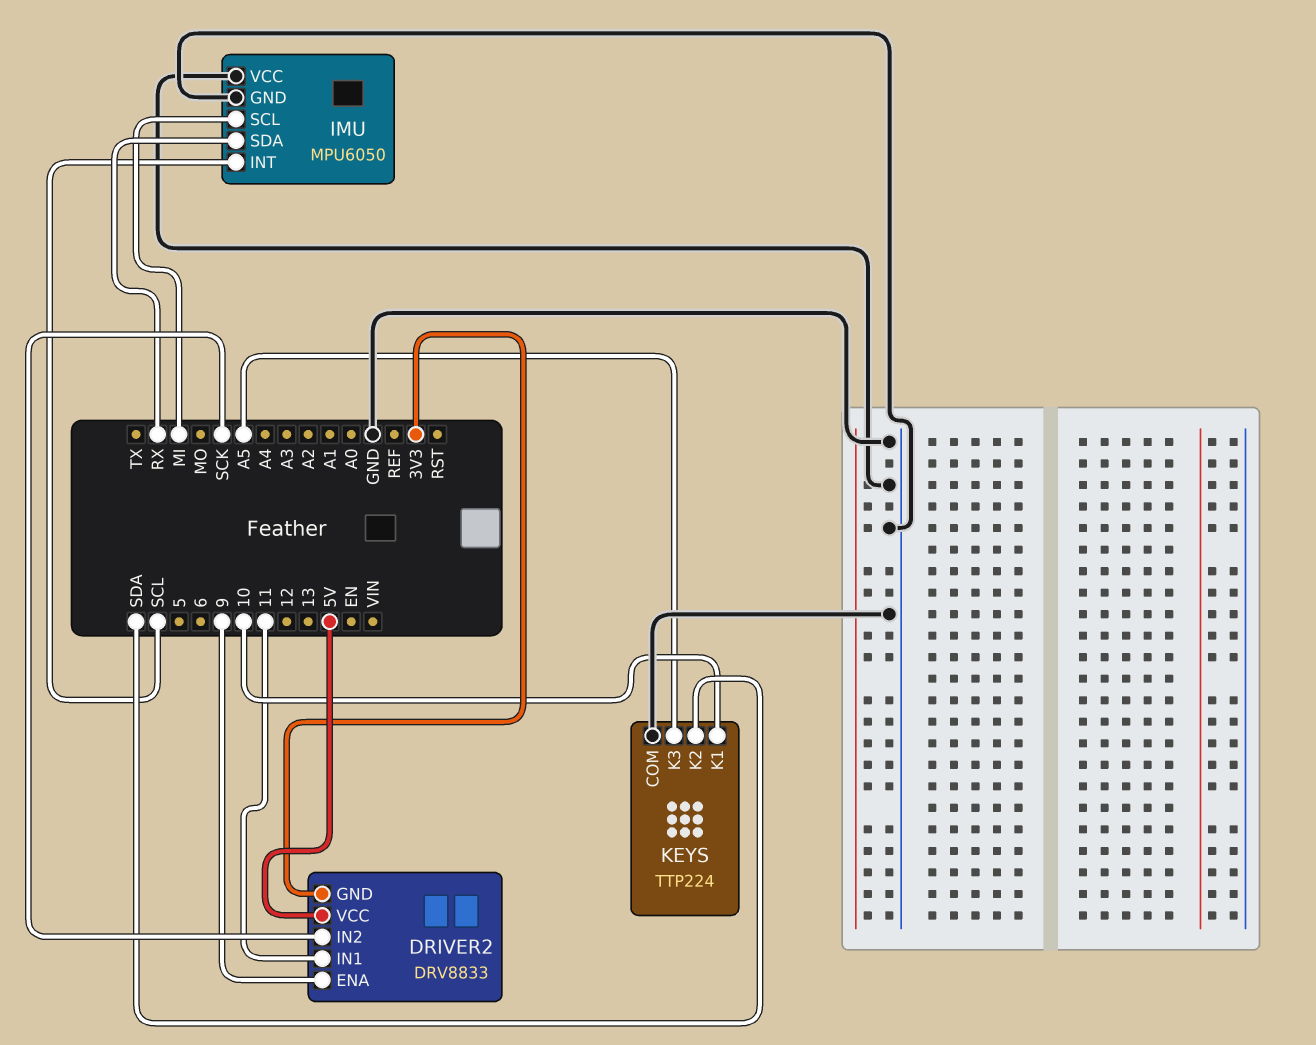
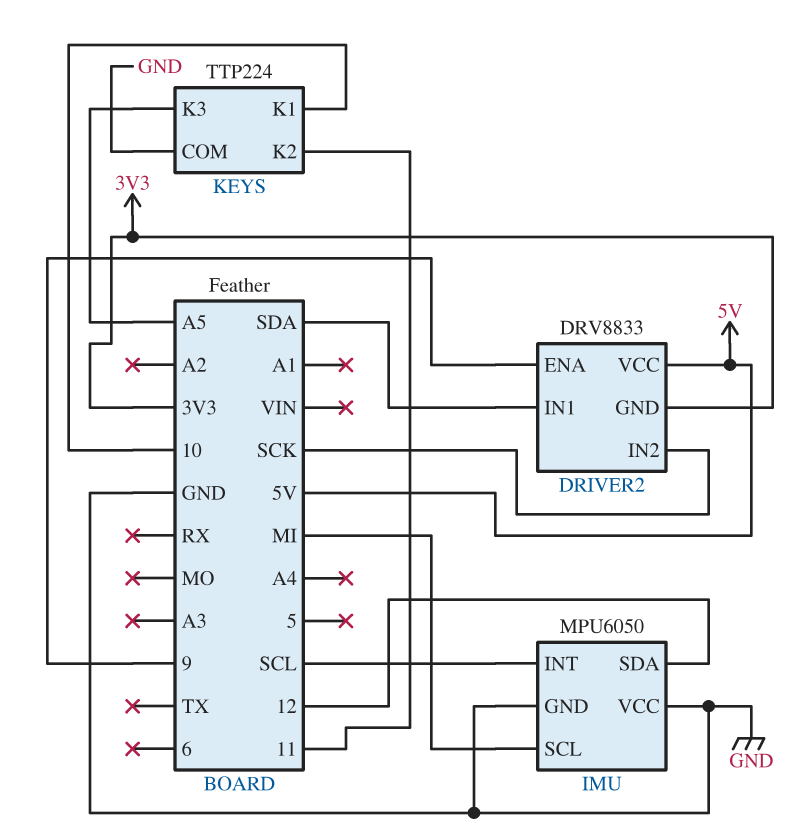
DRIVER2 pin IN1: 11 -> SDA
IMU pin SDA: RX -> 12
KEYS pin K2: SDA -> 11

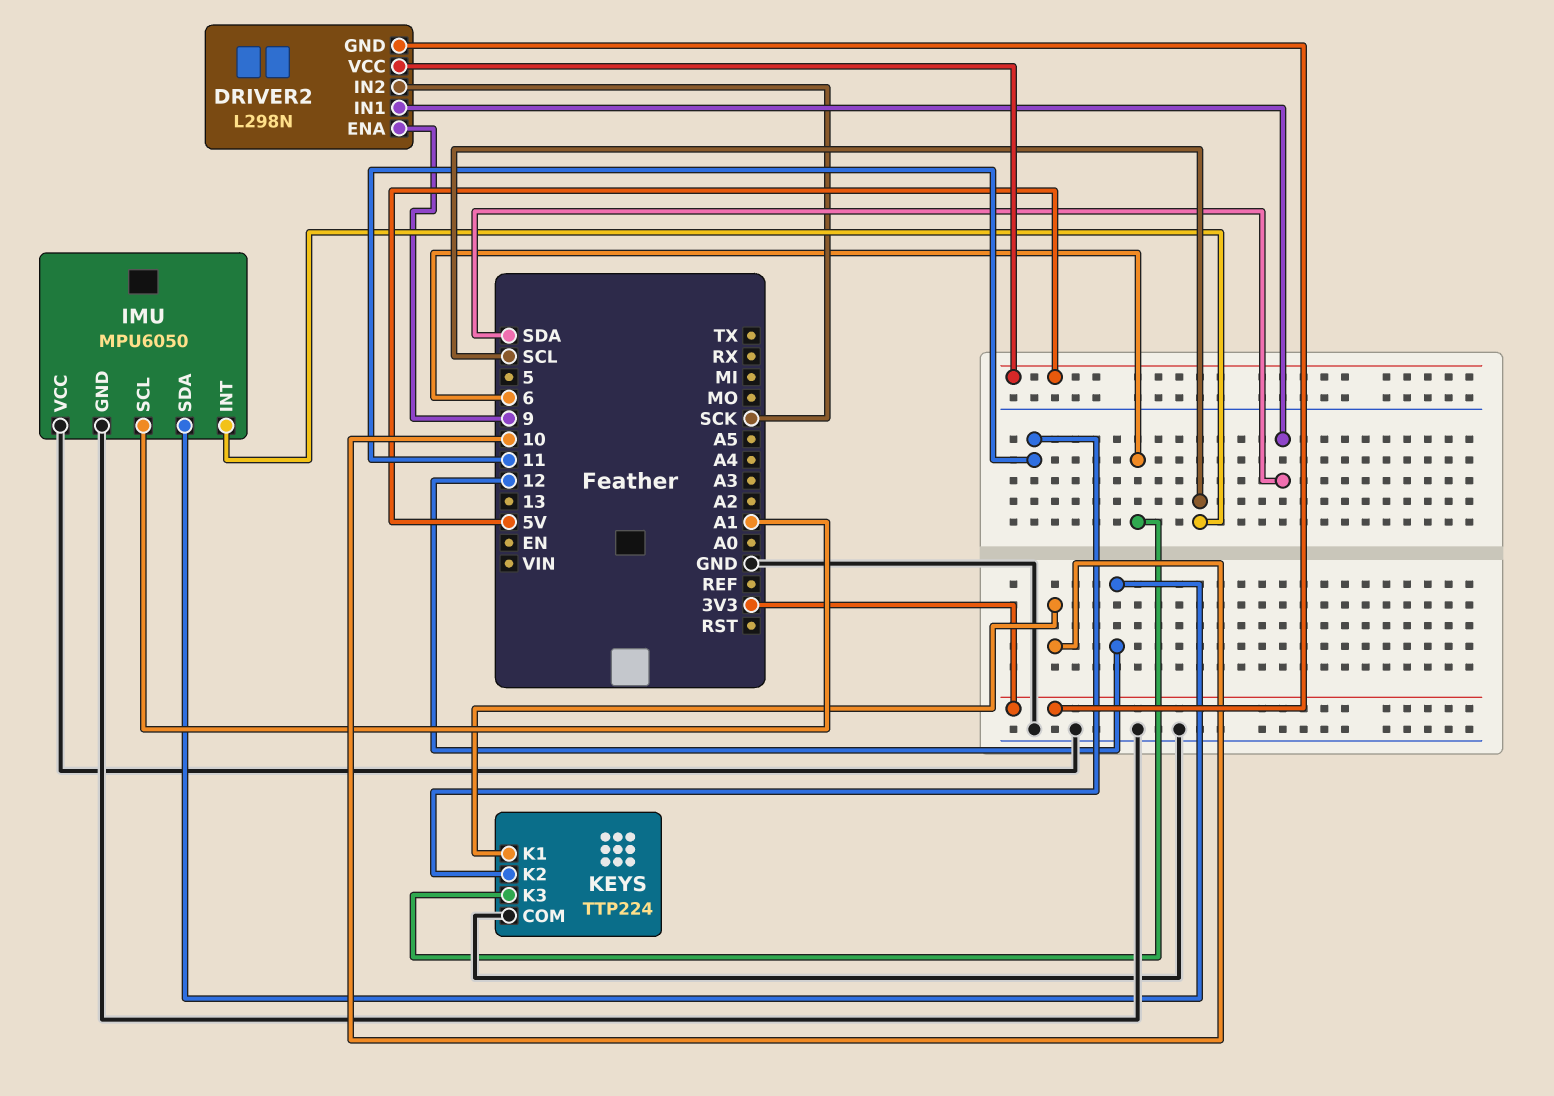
DRIVER2: DRV8833 -> L298N
IMU pin SCL: MI -> A1
KEYS pin K3: A5 -> 6

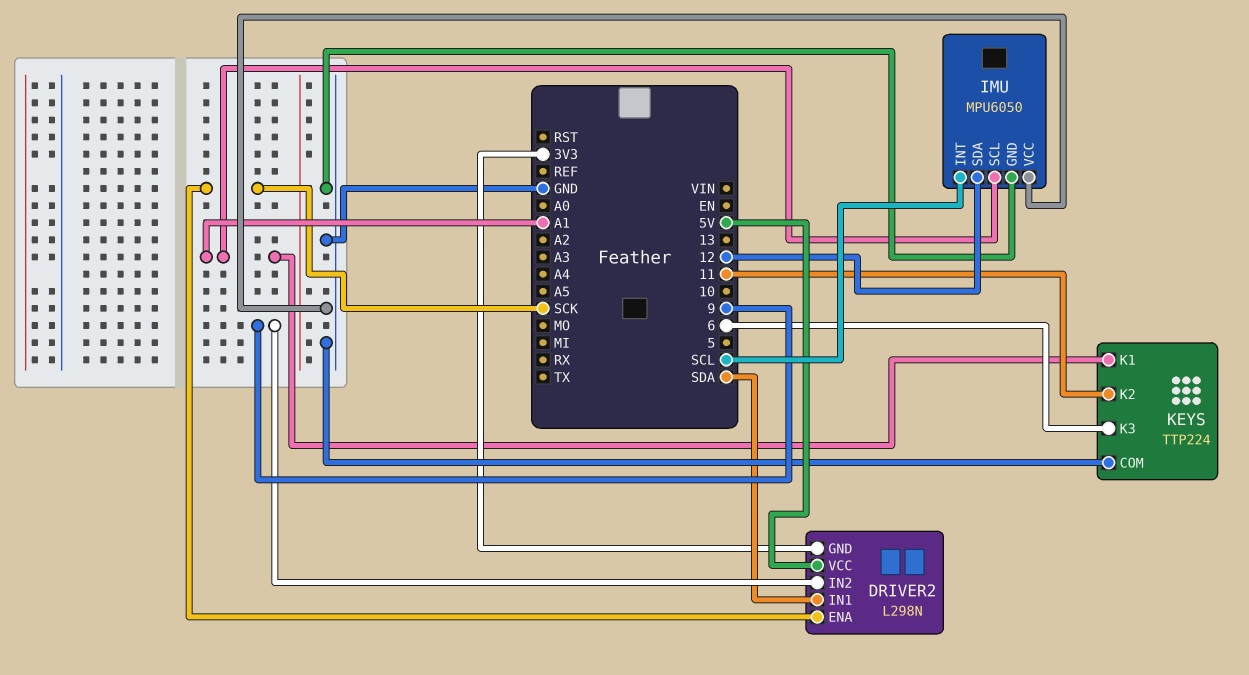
DRIVER2 pin ENA: 9 -> SCK
DRIVER2 pin IN2: SCK -> 9
KEYS pin K1: 10 -> A1

